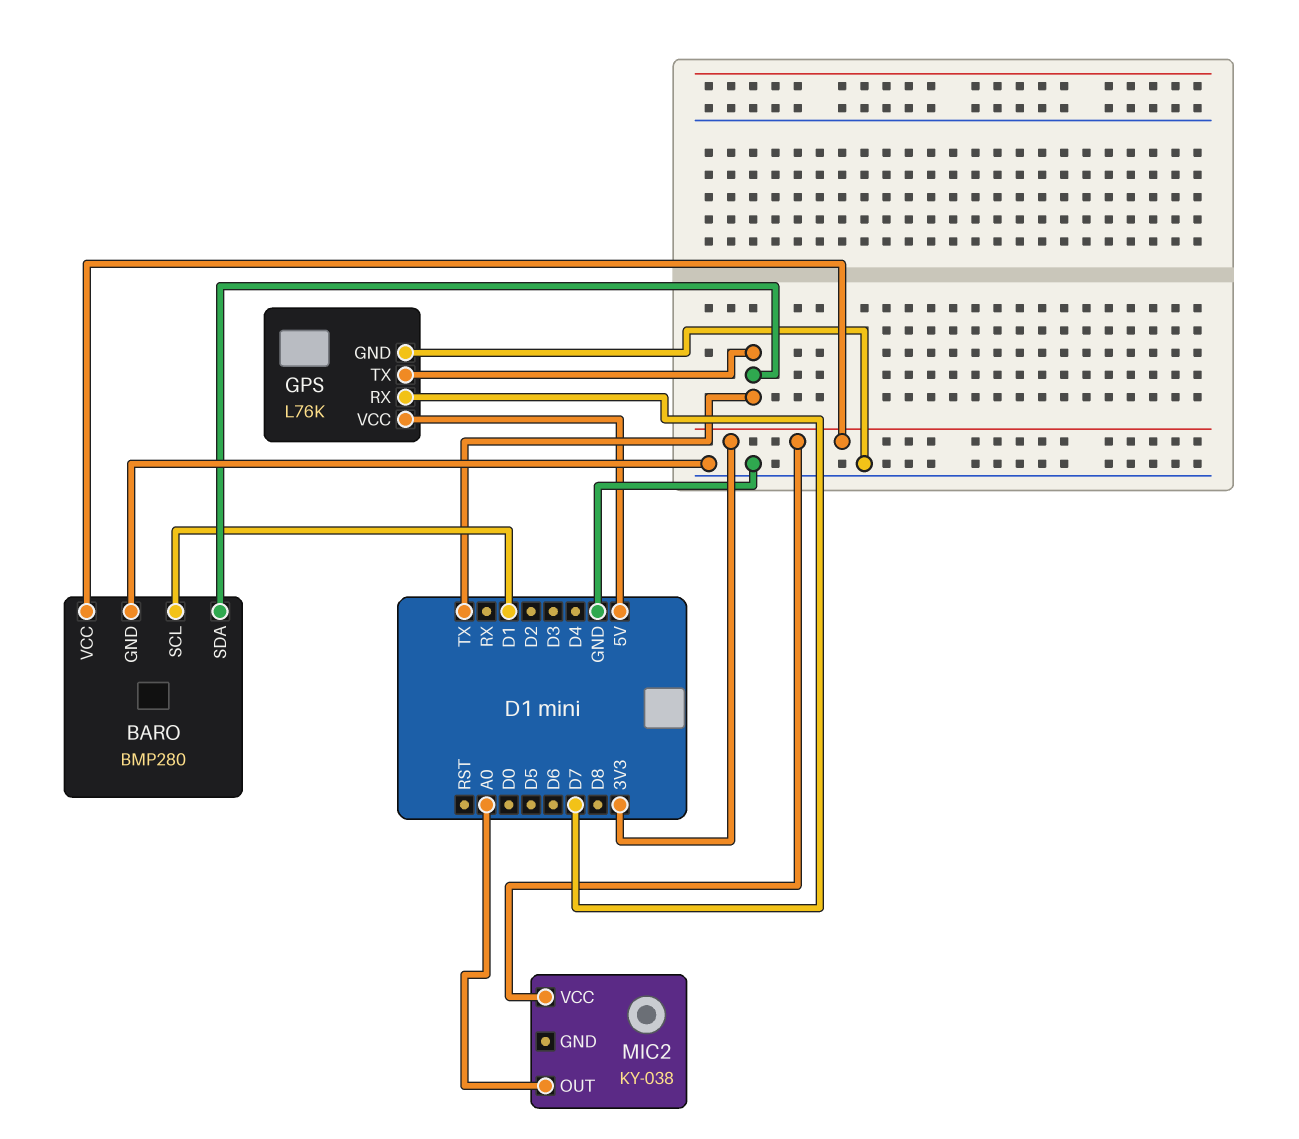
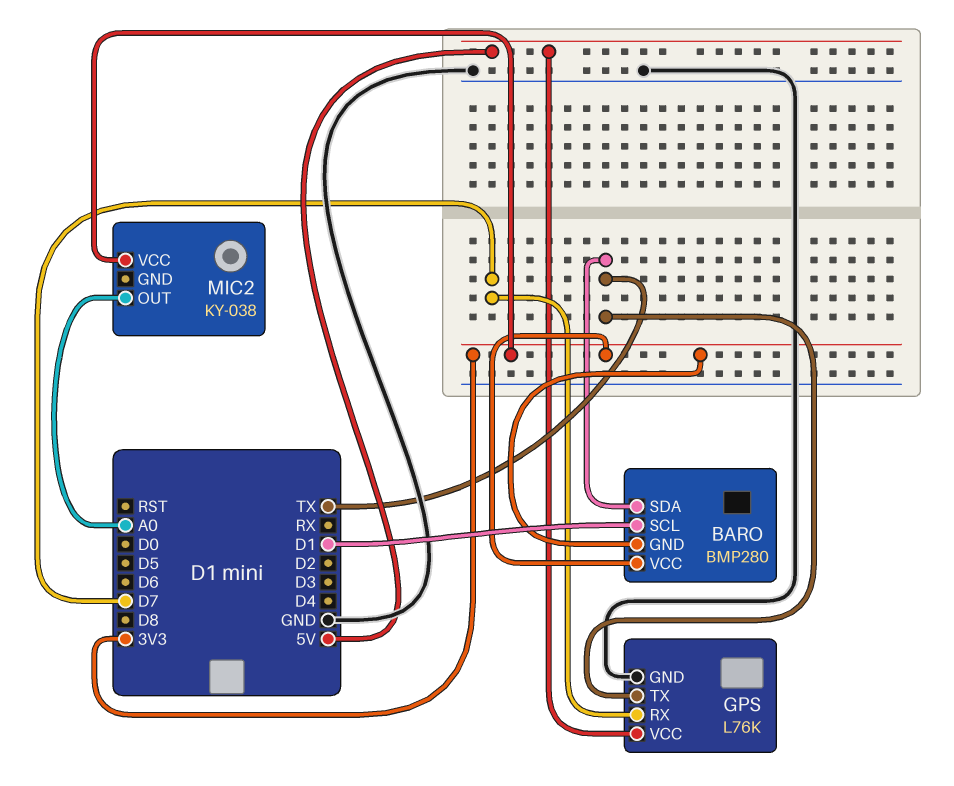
BARO pin GND: GND -> 3V3

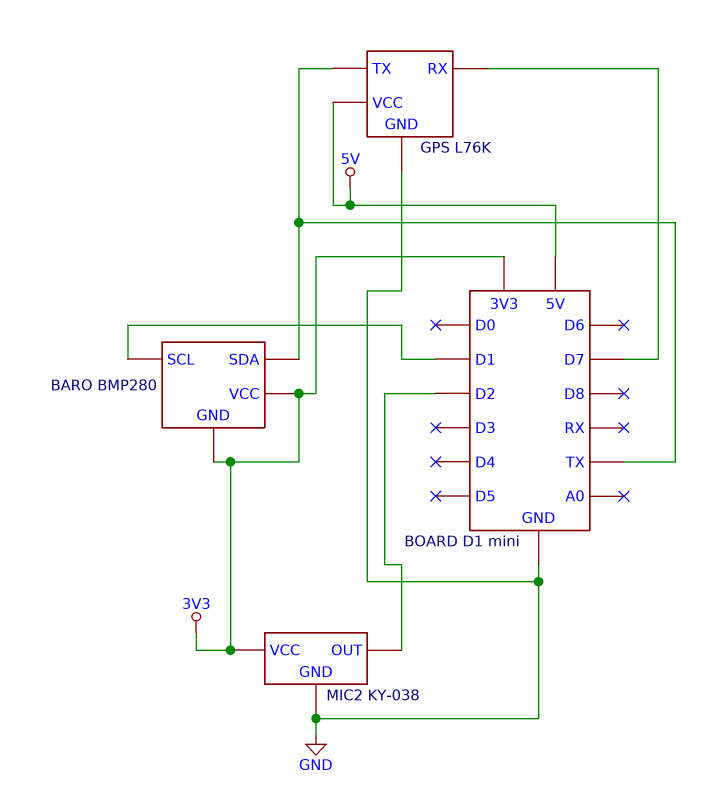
MIC2 pin GND: none -> GND
MIC2 pin OUT: A0 -> D2

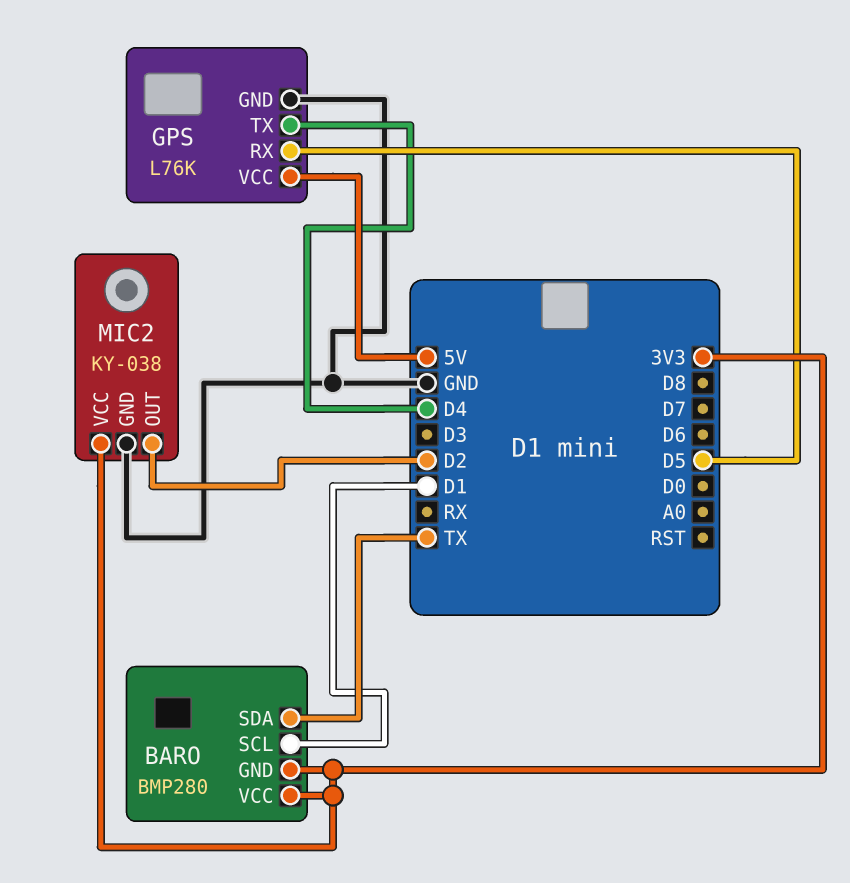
GPS pin RX: D7 -> D5
GPS pin TX: TX -> D4

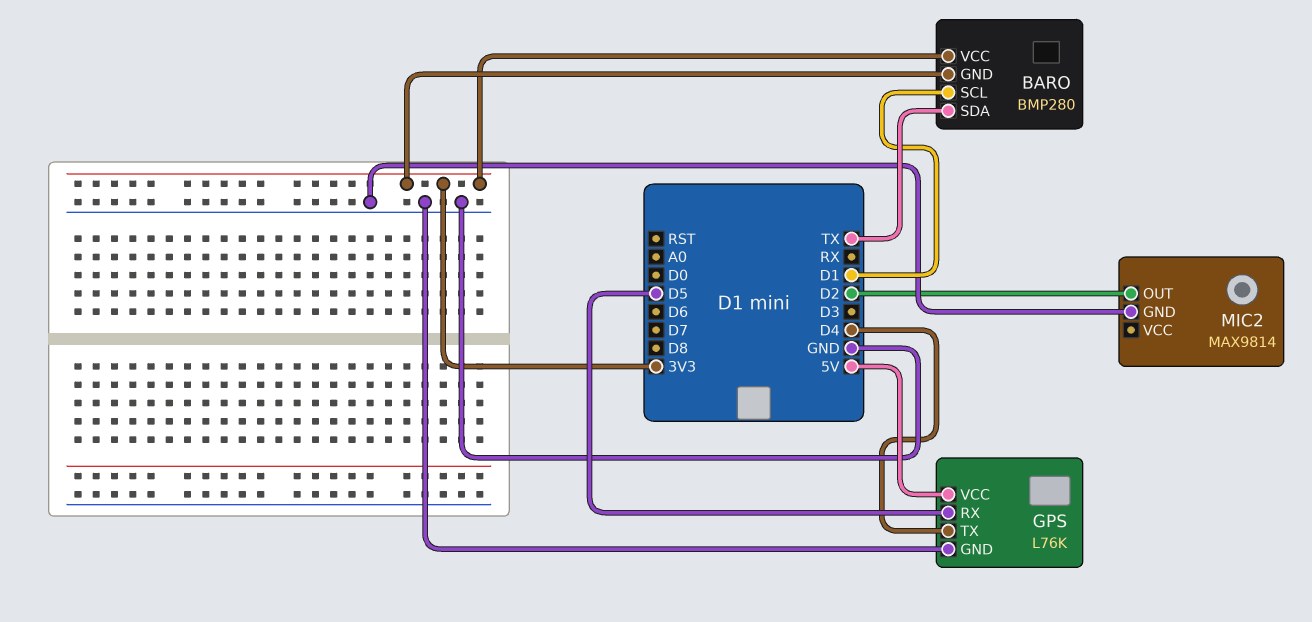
MIC2: KY-038 -> MAX9814
MIC2 pin VCC: 3V3 -> none

